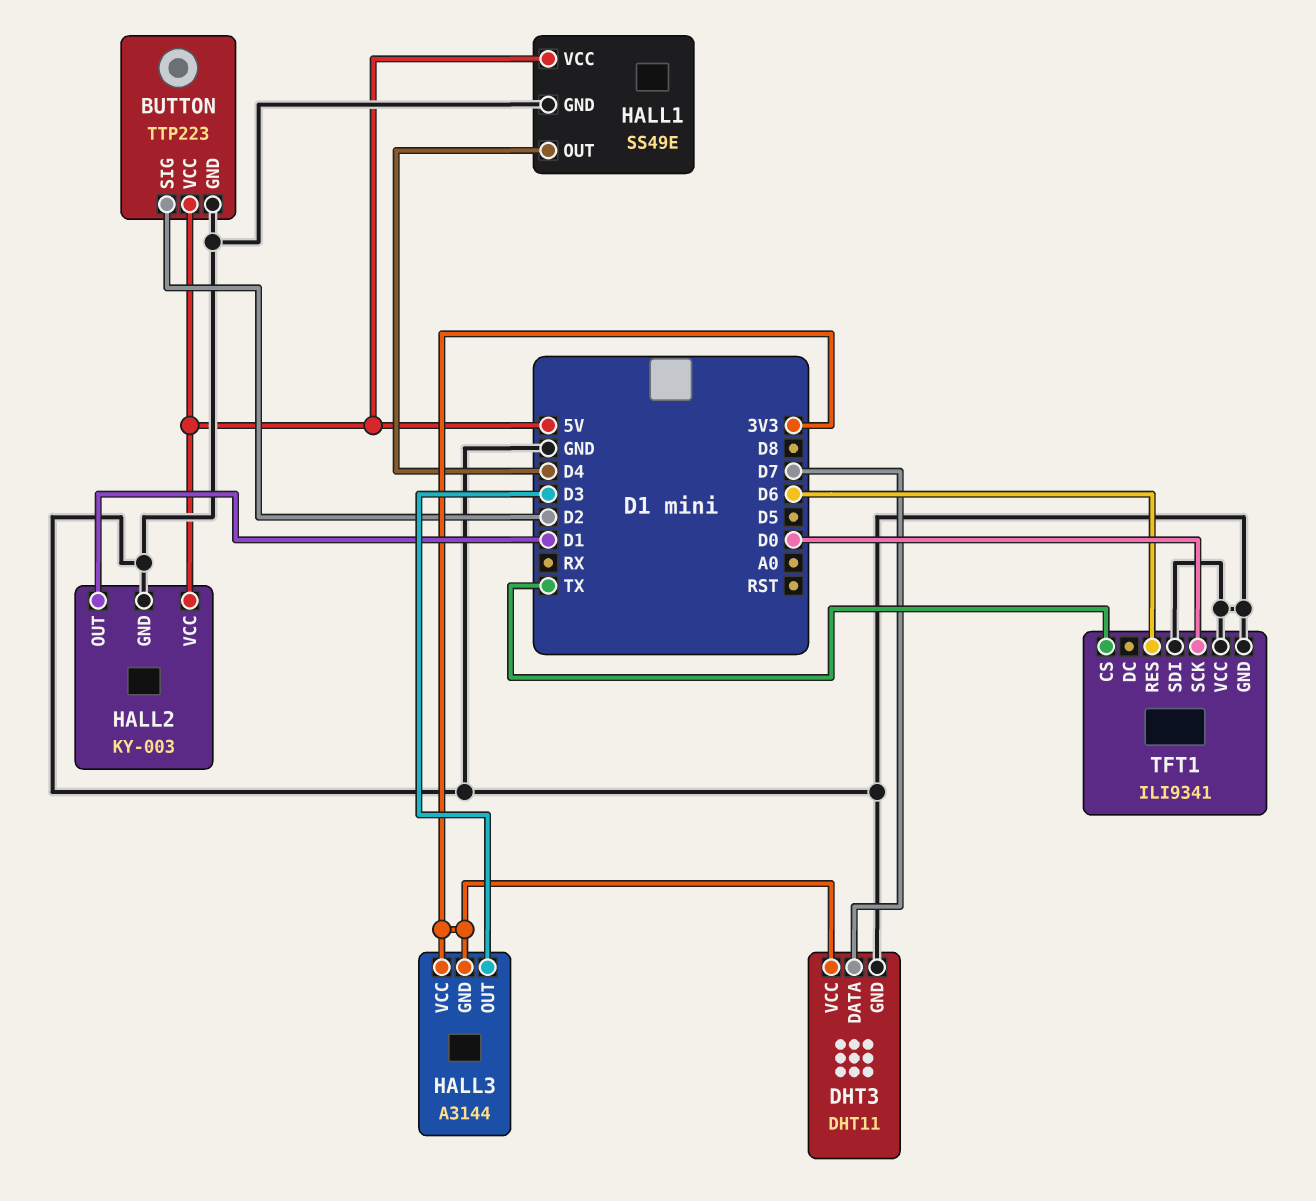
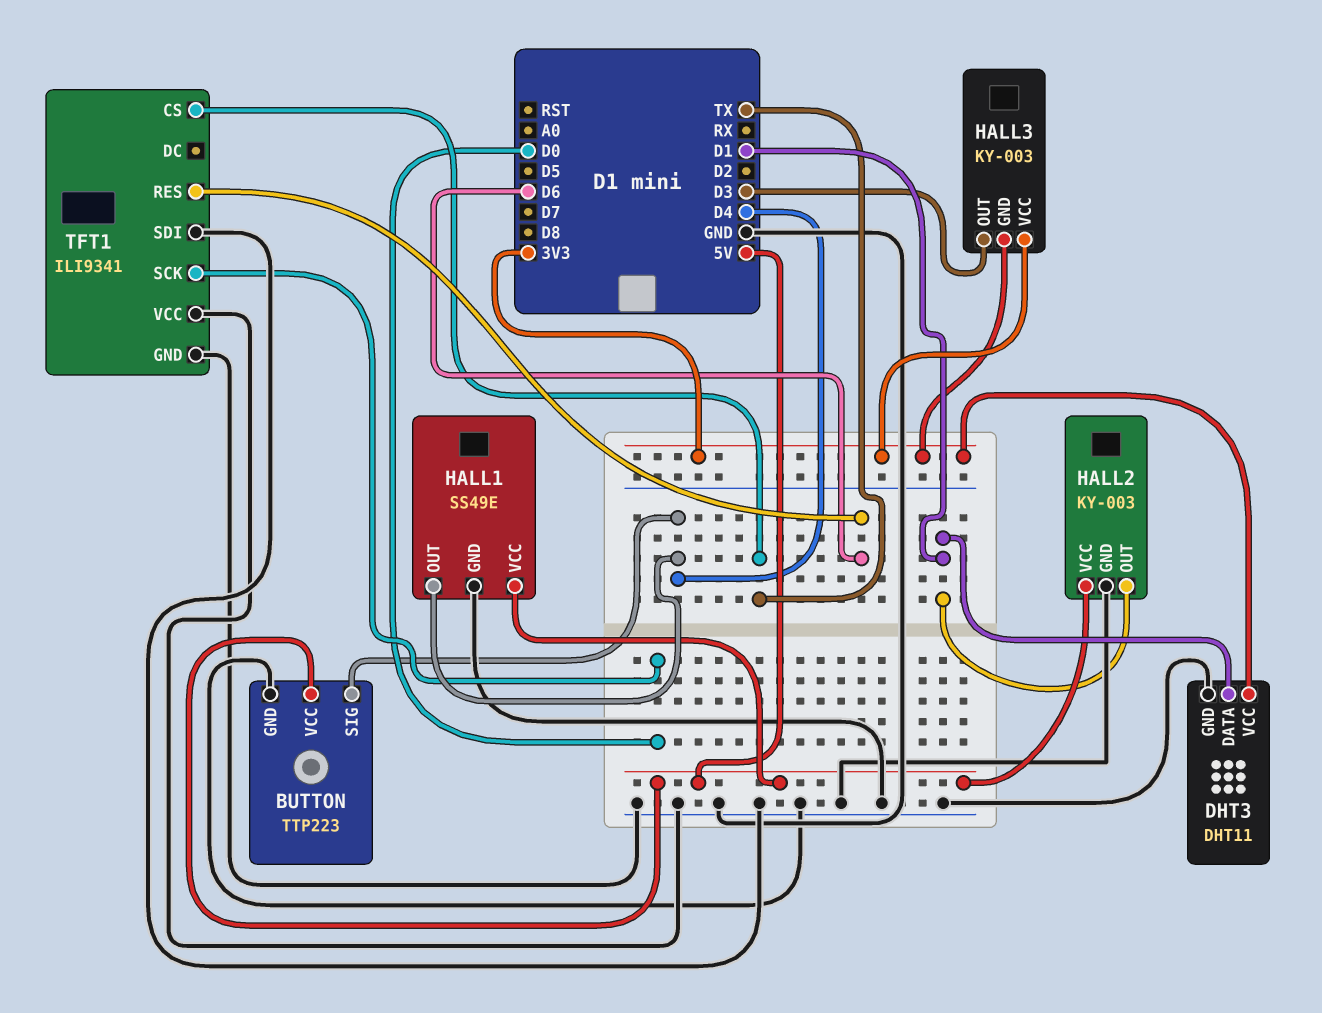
BUTTON pin SIG: D2 -> D4
DHT3 pin DATA: D7 -> D1
HALL3: A3144 -> KY-003

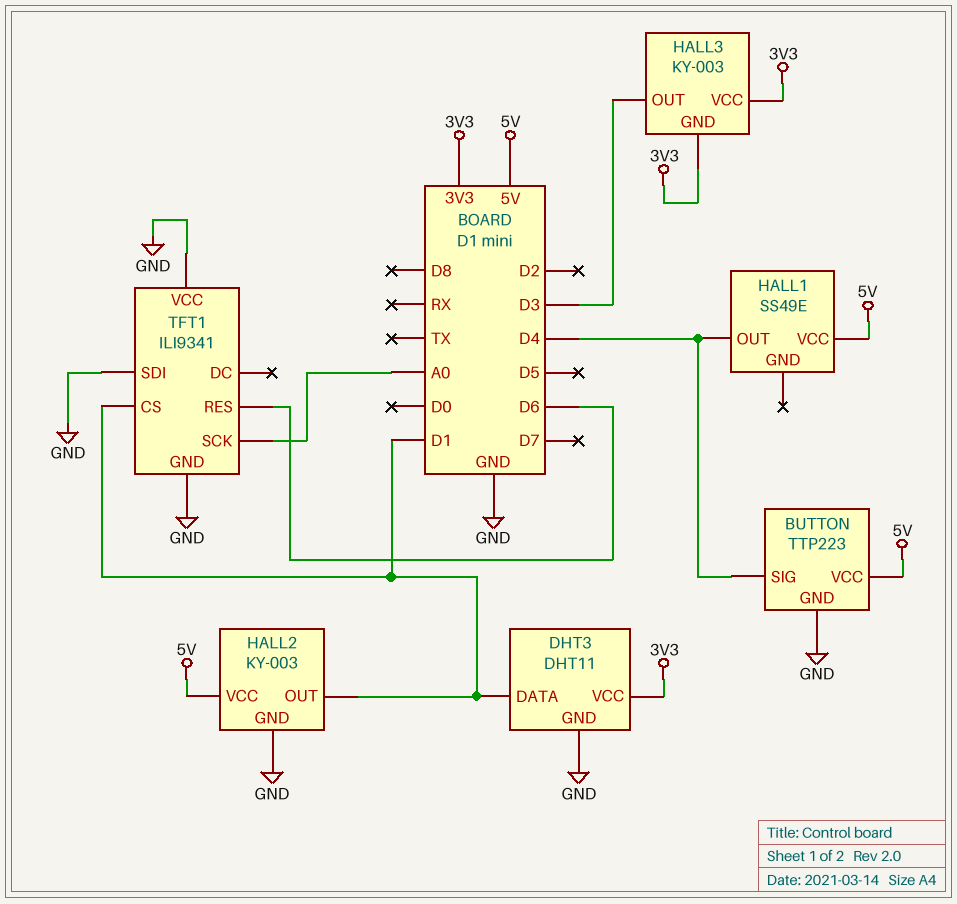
HALL1 pin GND: GND -> none
TFT1 pin CS: TX -> D1
TFT1 pin SCK: D0 -> A0

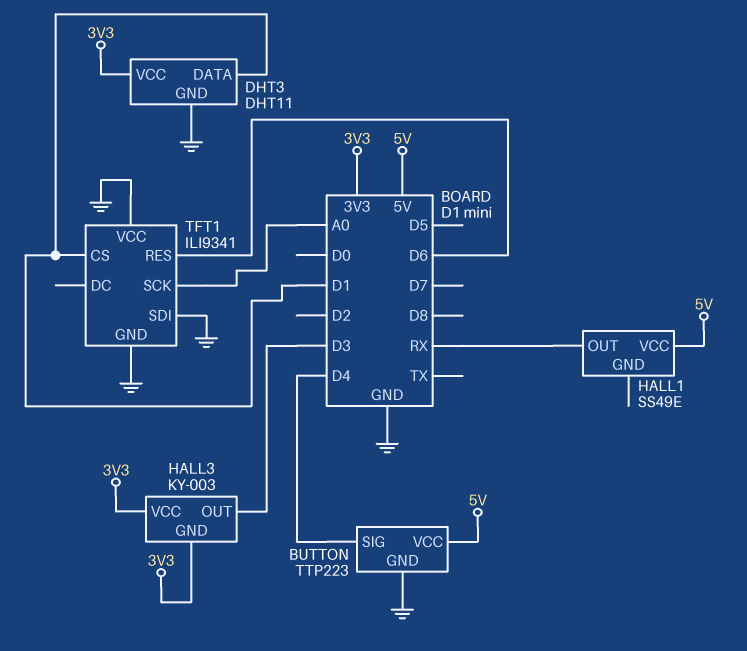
HALL1 pin OUT: D4 -> RX
HALL2: KY-003 -> none
HALL2 pin GND: GND -> none
HALL2 pin OUT: D1 -> none
HALL2 pin VCC: 5V -> none

